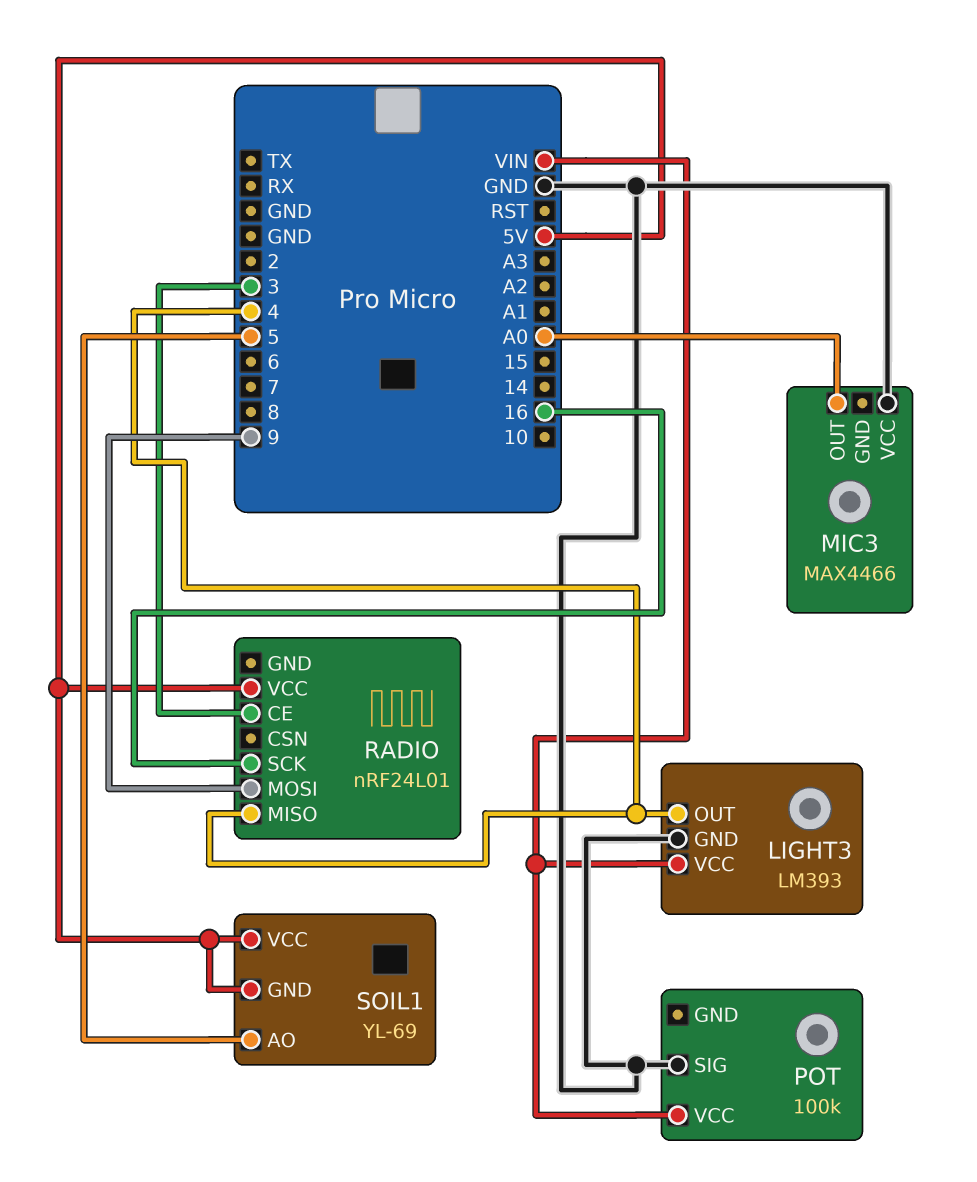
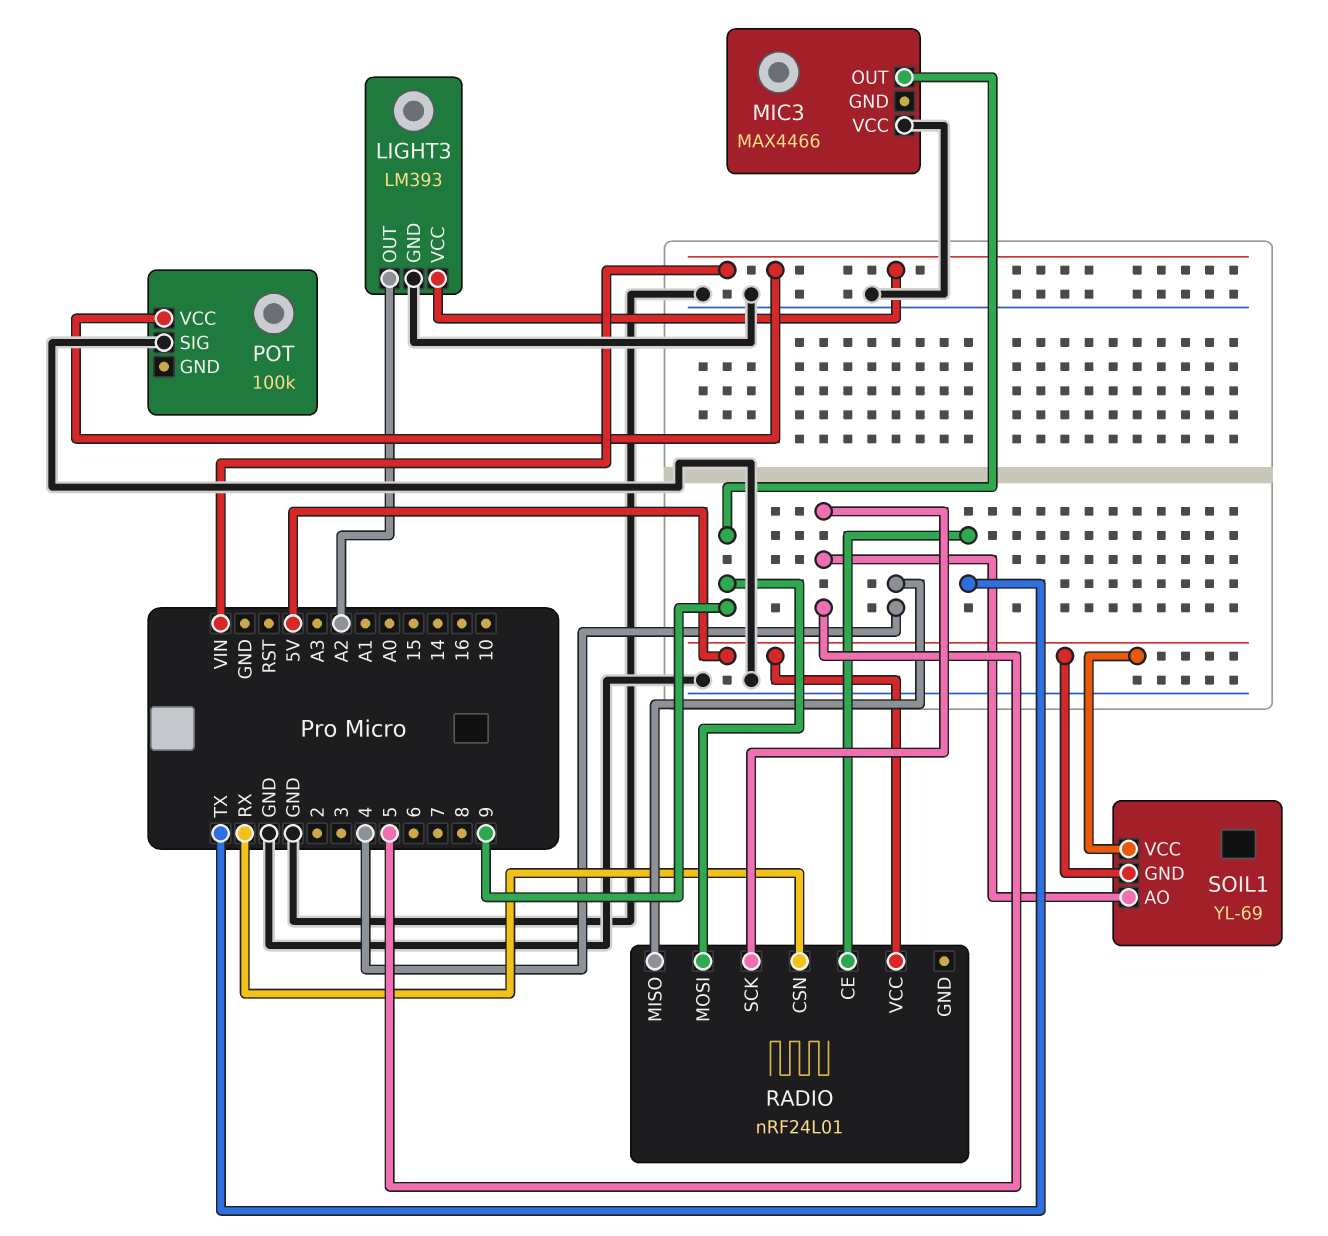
LIGHT3 pin OUT: 4 -> A2
MIC3 pin OUT: A0 -> 9
RADIO pin CE: 3 -> TX
RADIO pin CSN: none -> RX
RADIO pin SCK: 16 -> 5

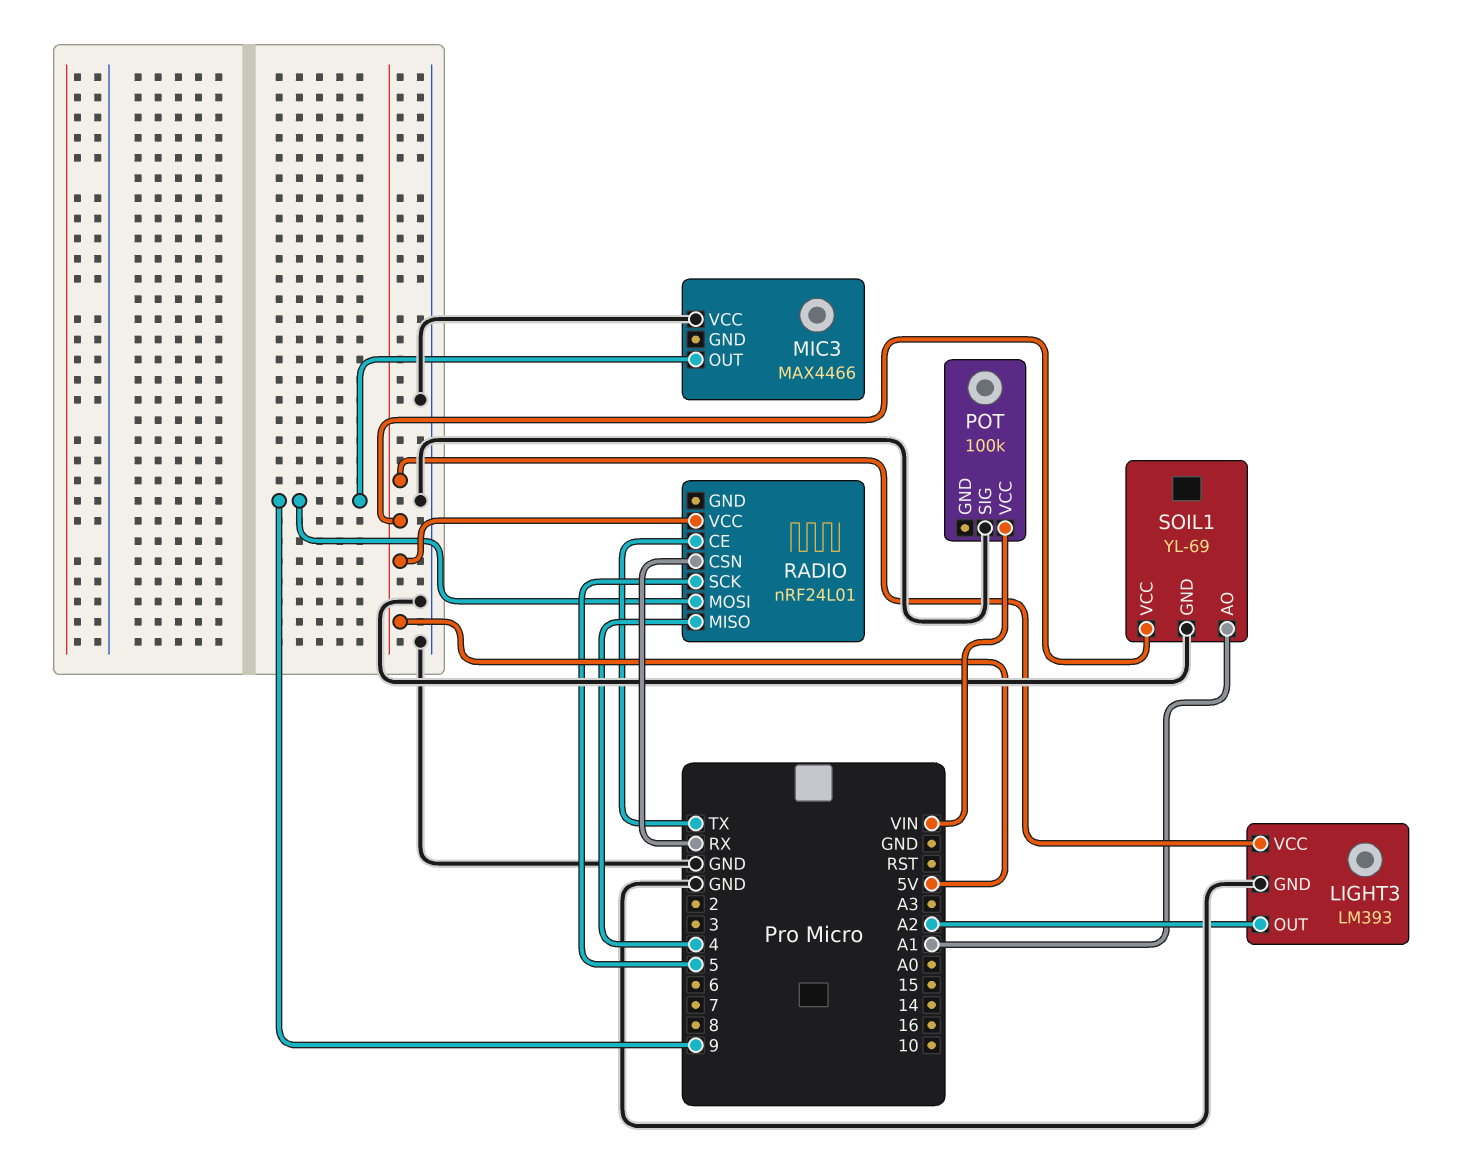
LIGHT3 pin VCC: VIN -> 5V
SOIL1 pin AO: 5 -> A1
SOIL1 pin GND: 5V -> GND

